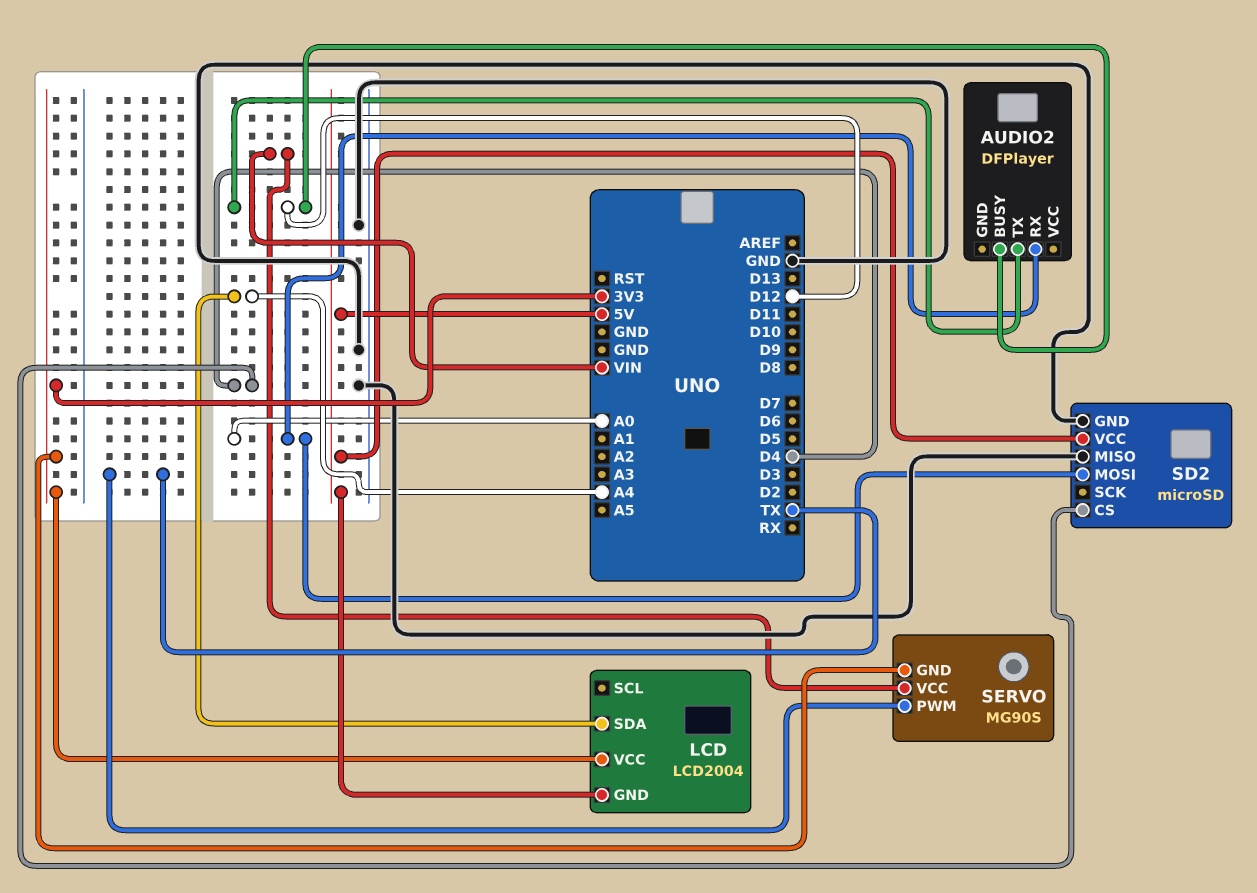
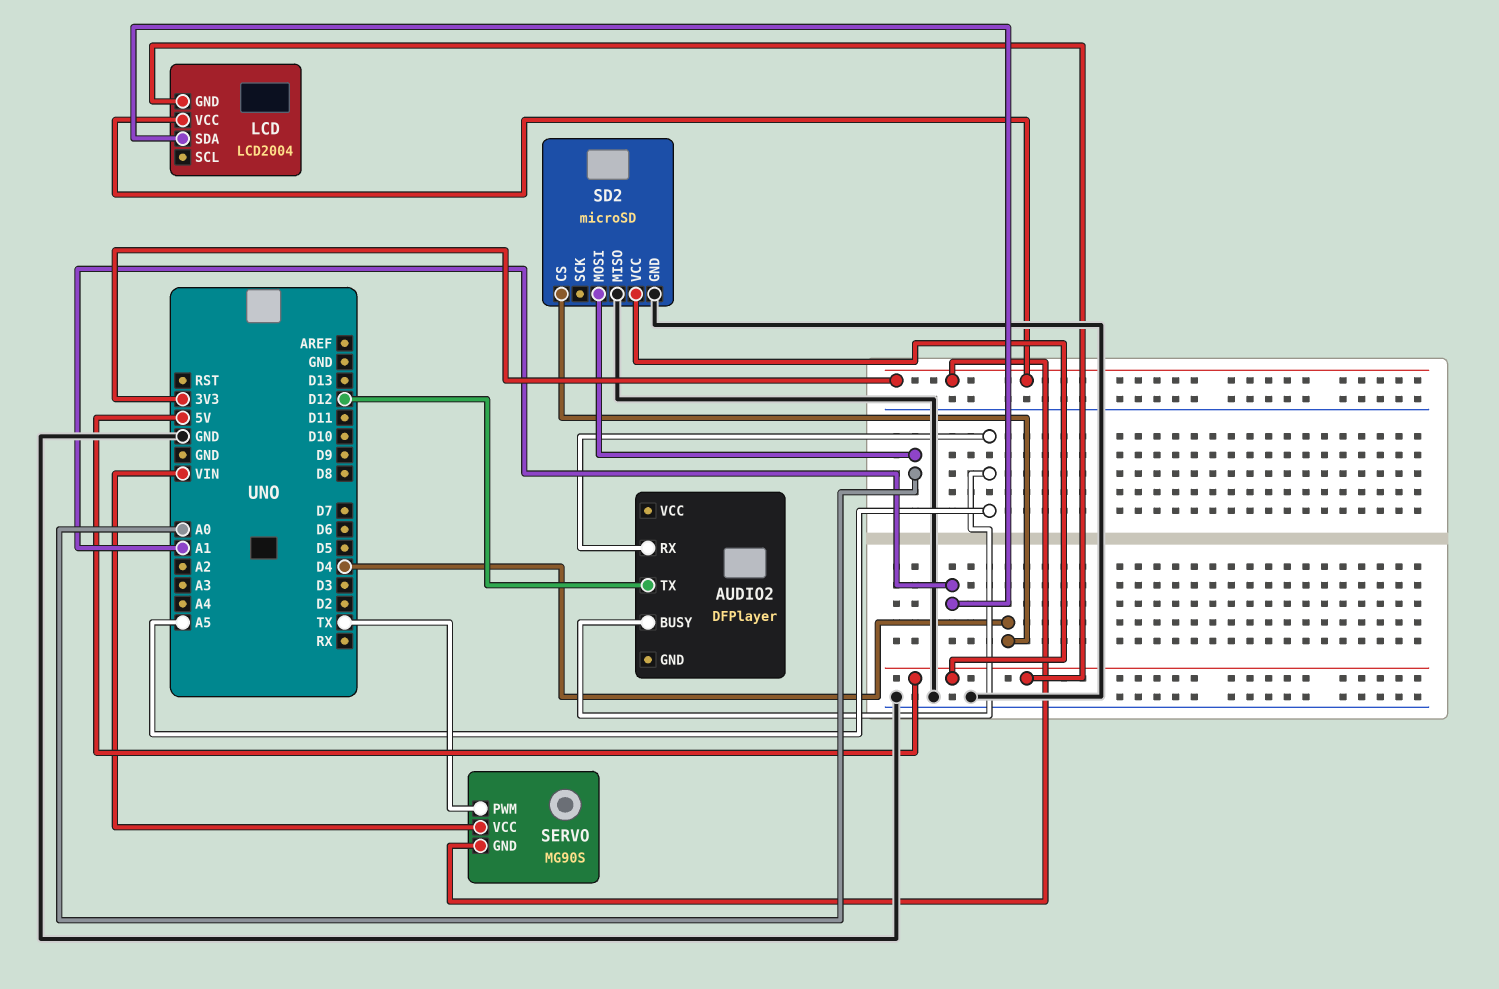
AUDIO2 pin BUSY: D12 -> A5
AUDIO2 pin RX: A0 -> A5
LCD pin SDA: A4 -> A1

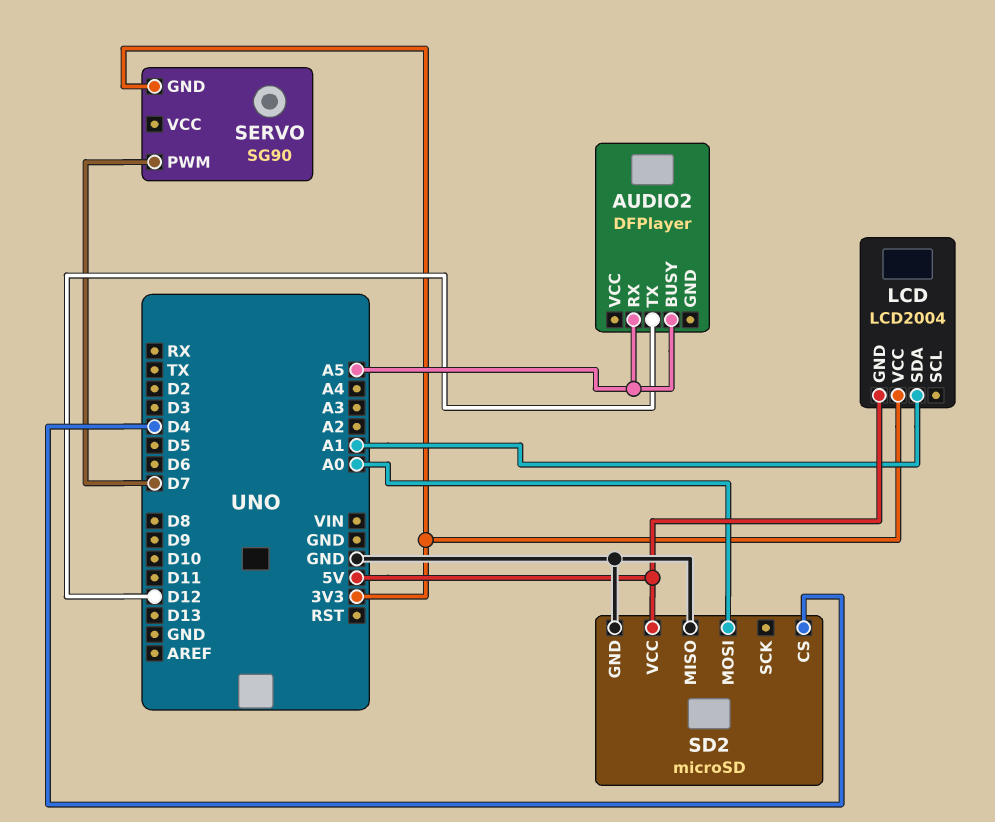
SERVO: MG90S -> SG90
SERVO pin PWM: TX -> D7
SERVO pin VCC: VIN -> none

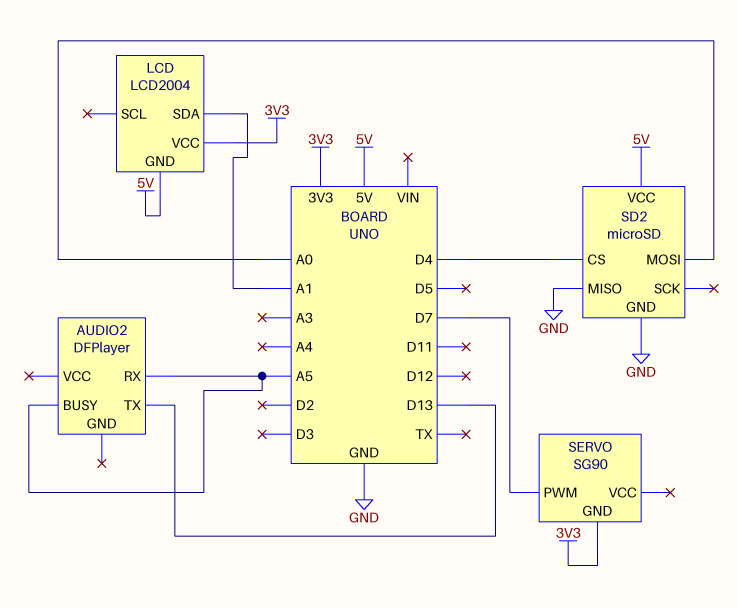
AUDIO2 pin TX: D12 -> D13

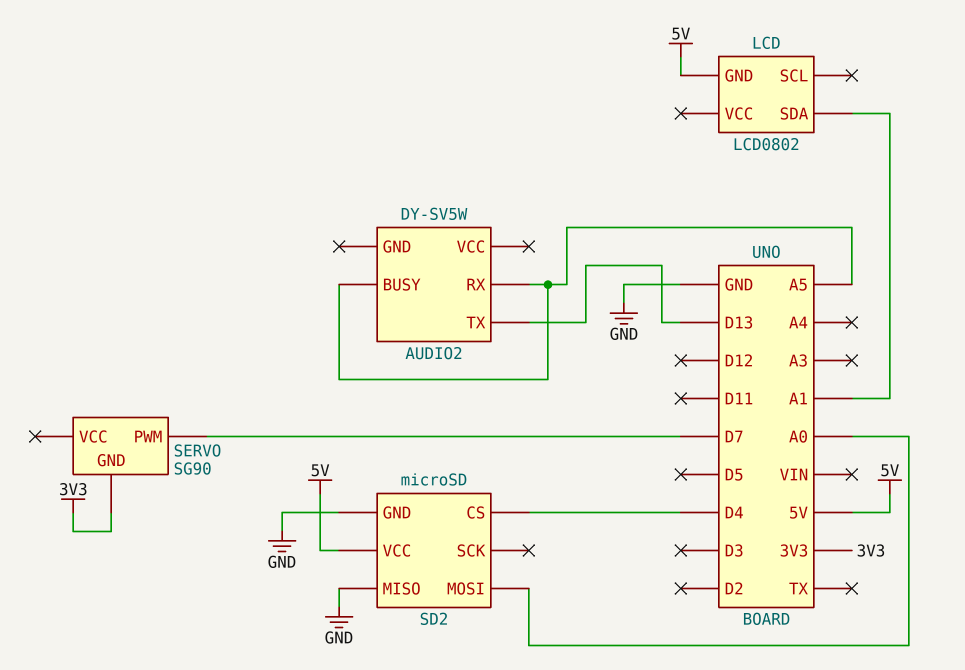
AUDIO2: DFPlayer -> DY-SV5W
LCD: LCD2004 -> LCD0802
LCD pin VCC: 3V3 -> none

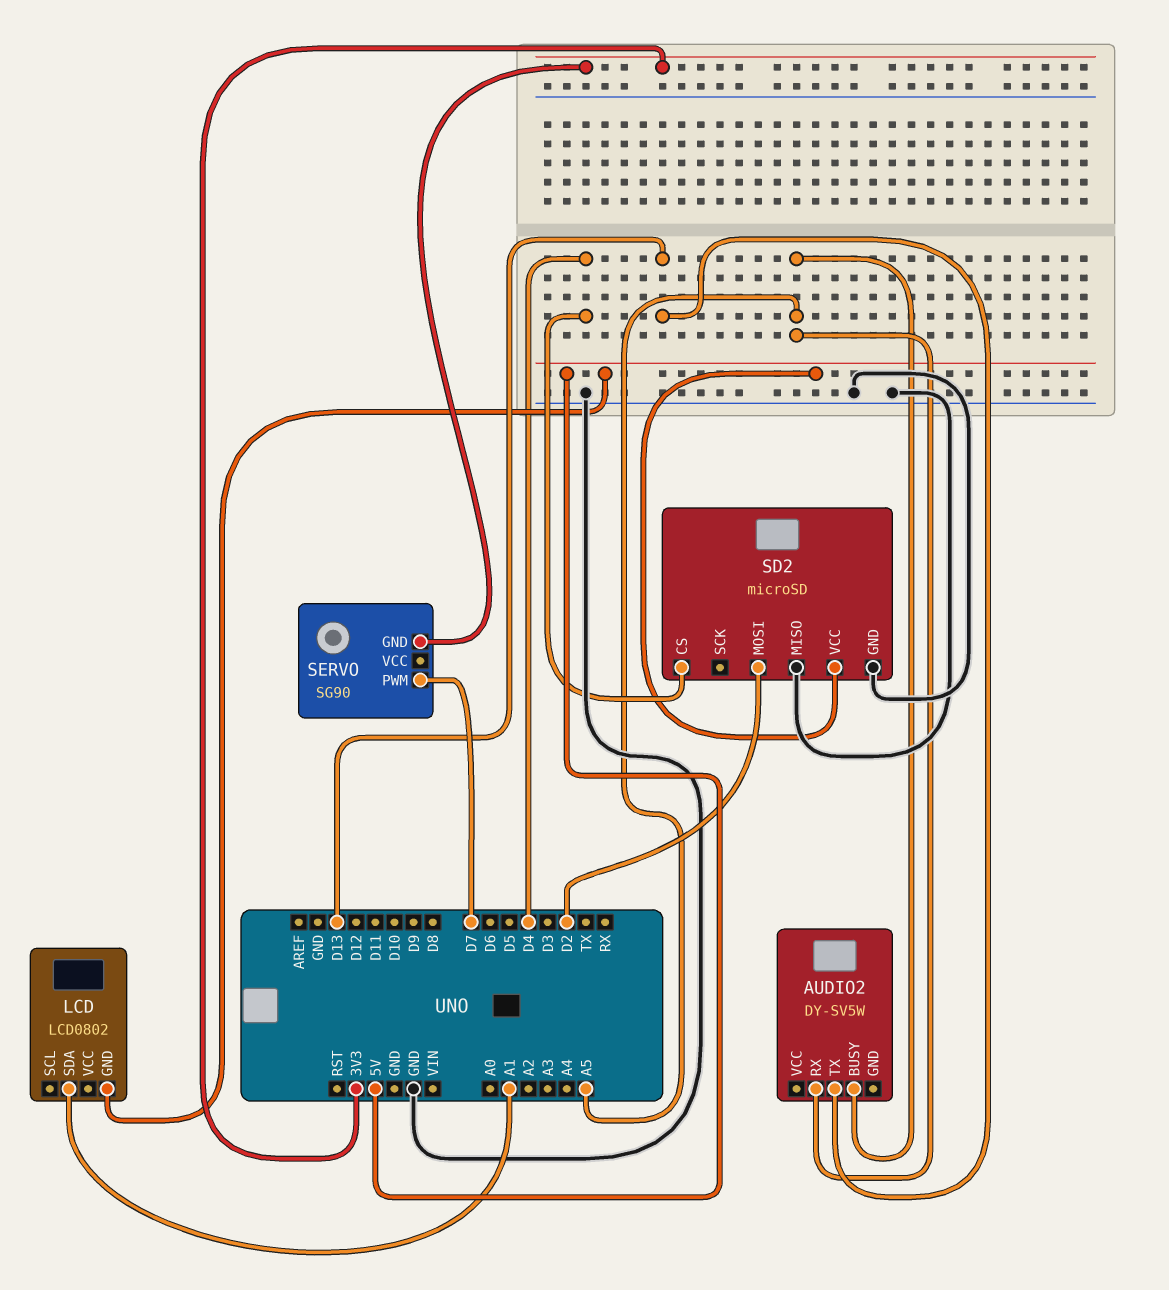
SD2 pin MOSI: A0 -> D2

